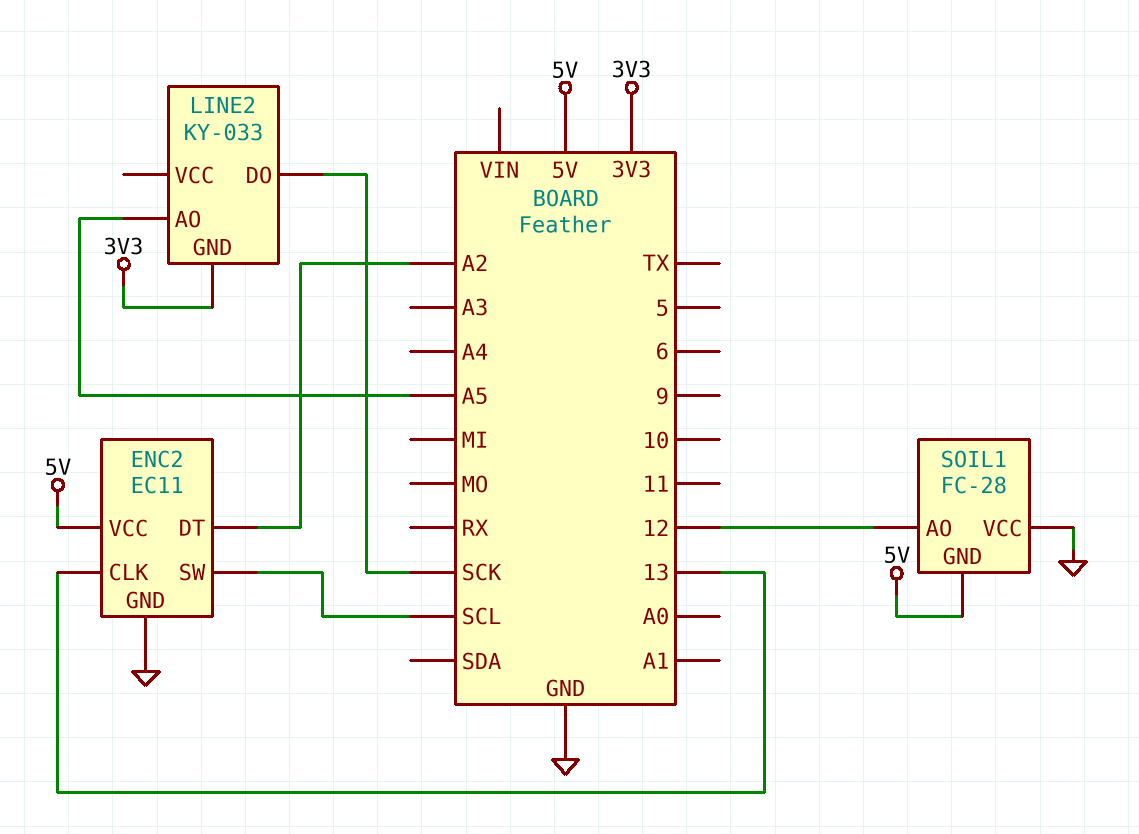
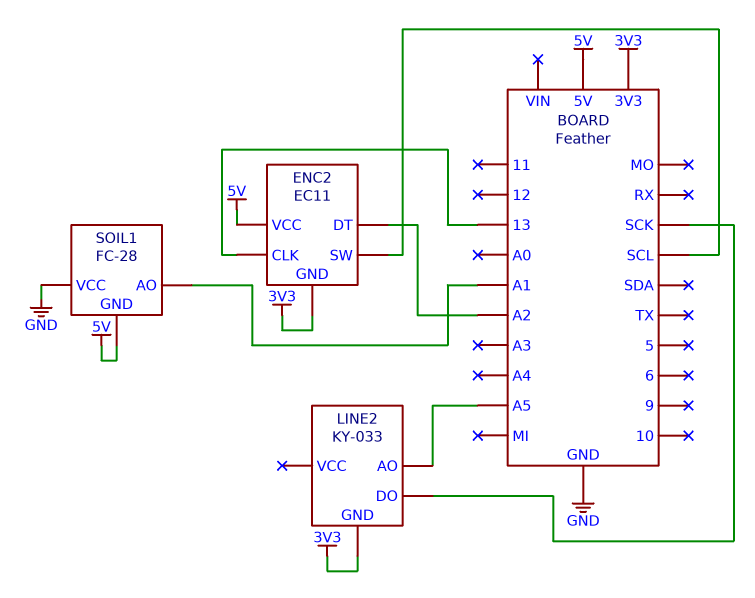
ENC2 pin GND: GND -> 3V3
SOIL1 pin AO: 12 -> A1

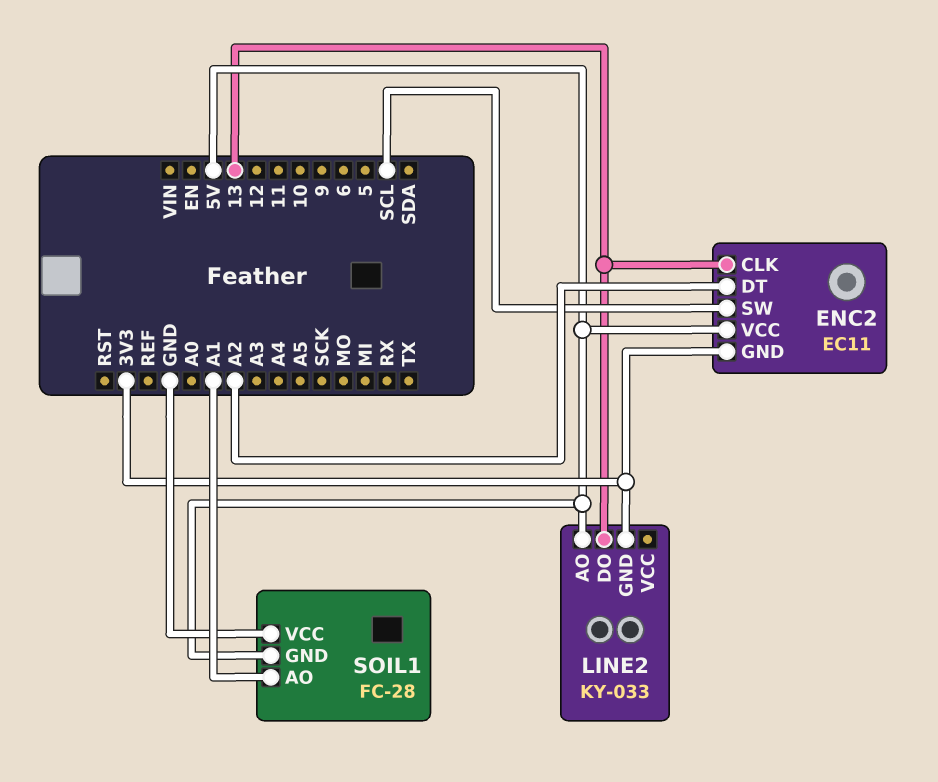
LINE2 pin AO: A5 -> 5V
LINE2 pin DO: SCK -> 13

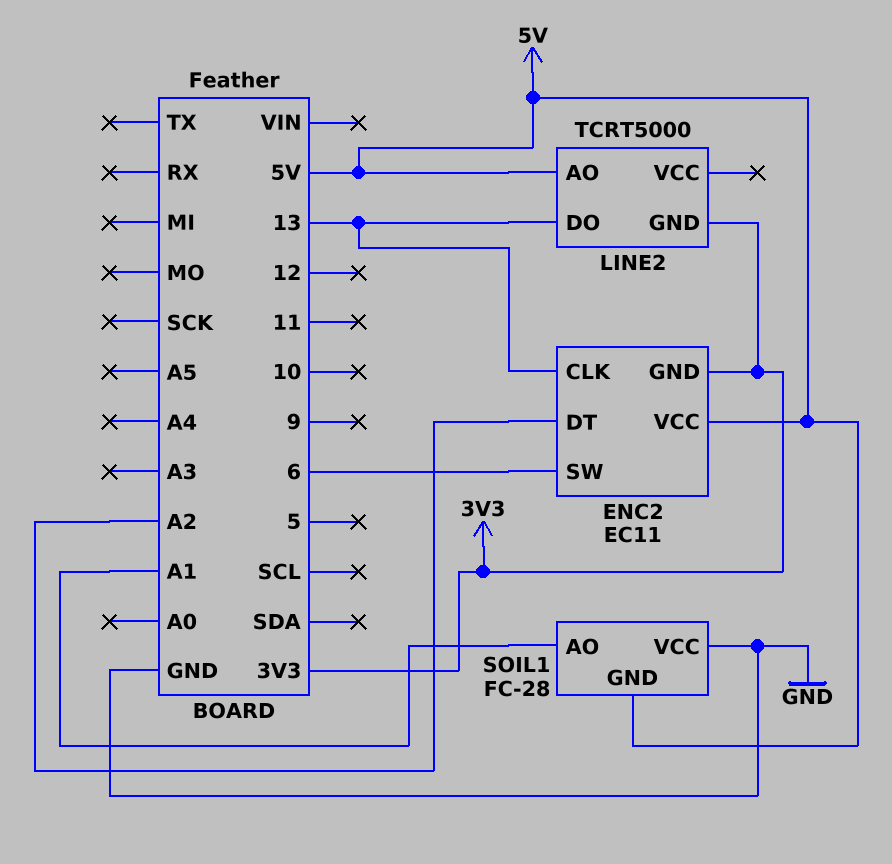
ENC2 pin SW: SCL -> 6
LINE2: KY-033 -> TCRT5000

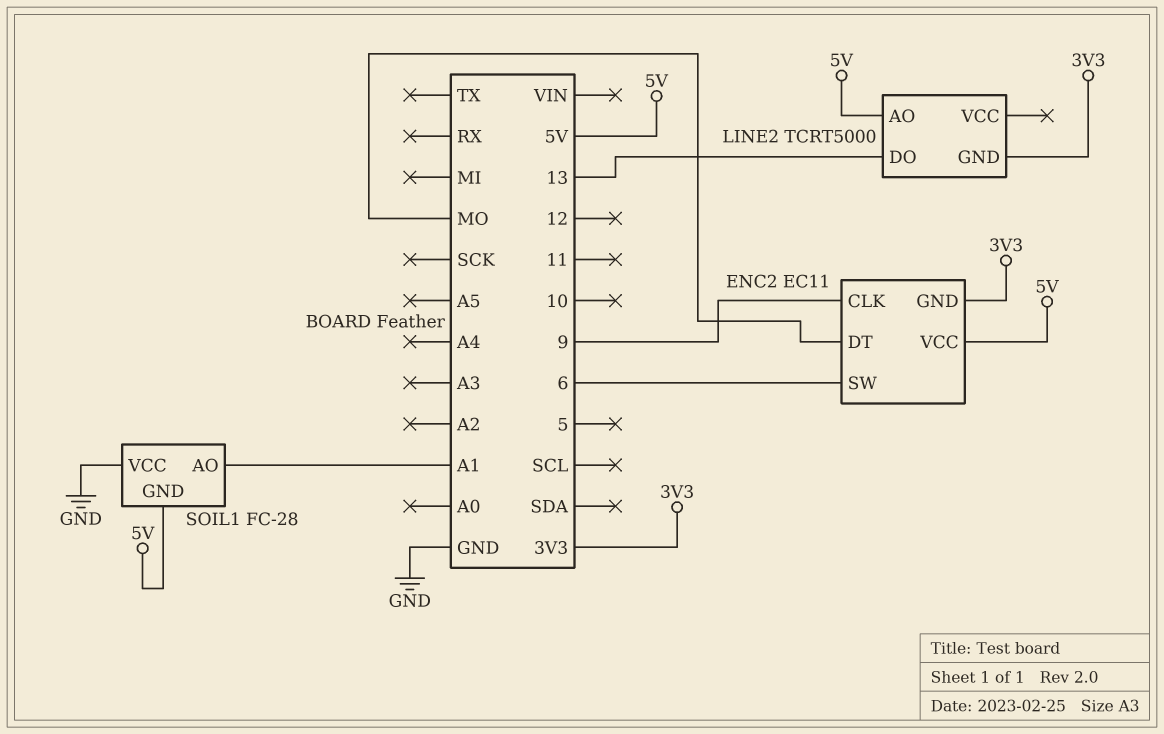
ENC2 pin CLK: 13 -> 9
ENC2 pin DT: A2 -> MO

